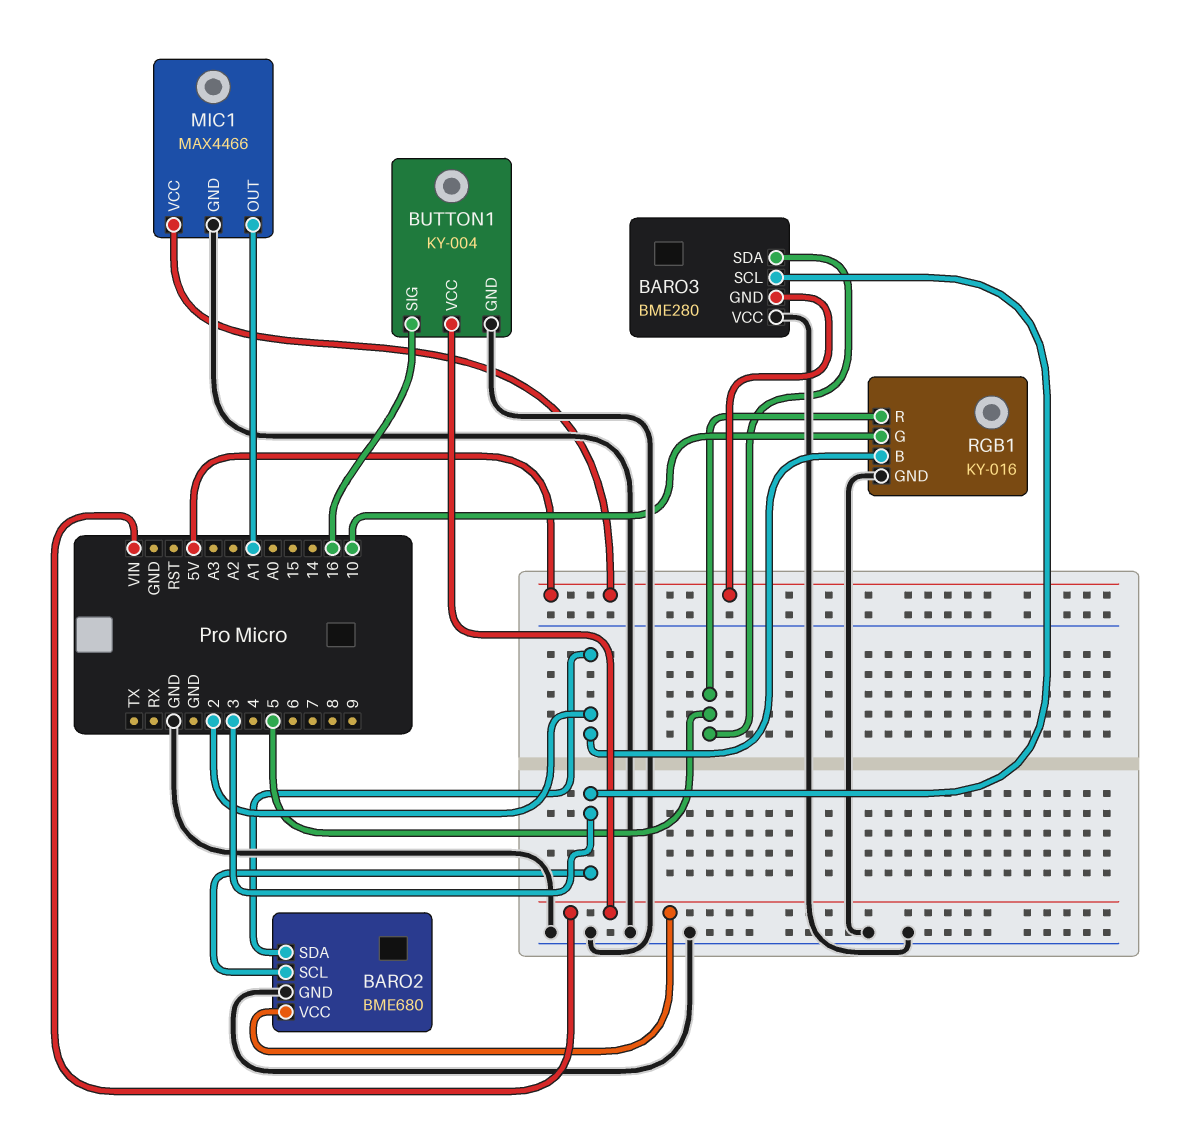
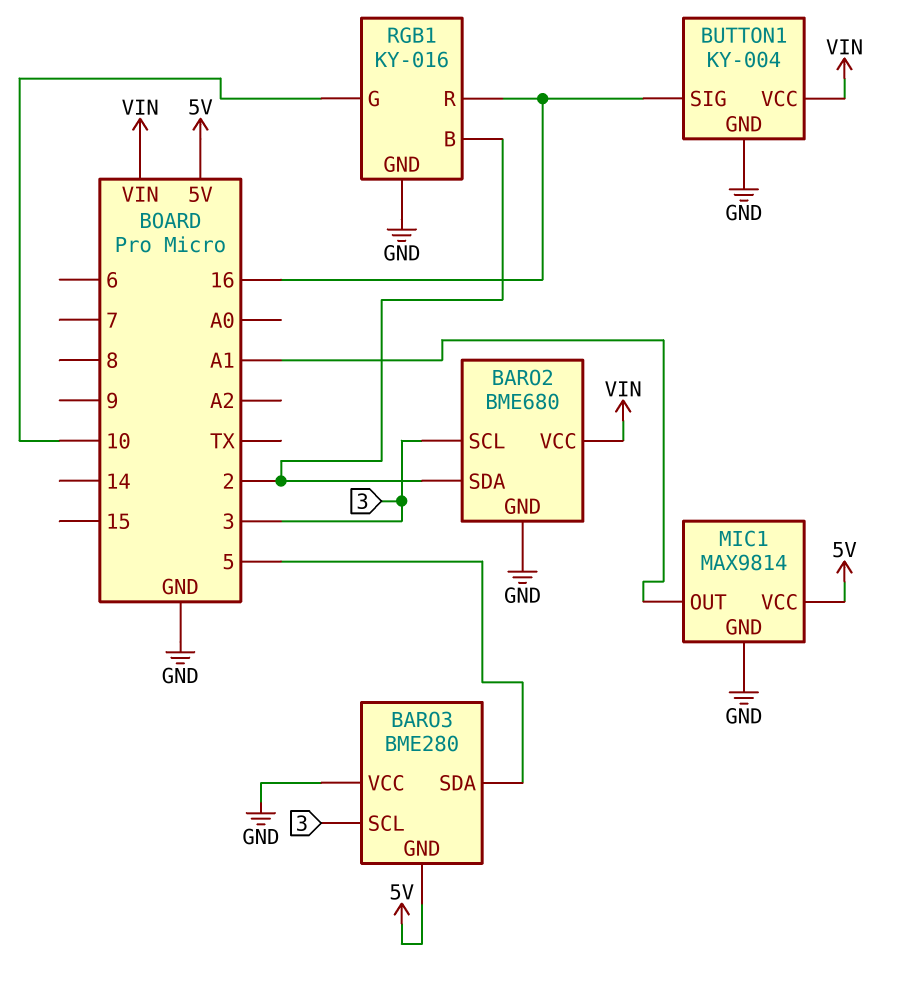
MIC1: MAX4466 -> MAX9814
RGB1 pin R: 5 -> 16

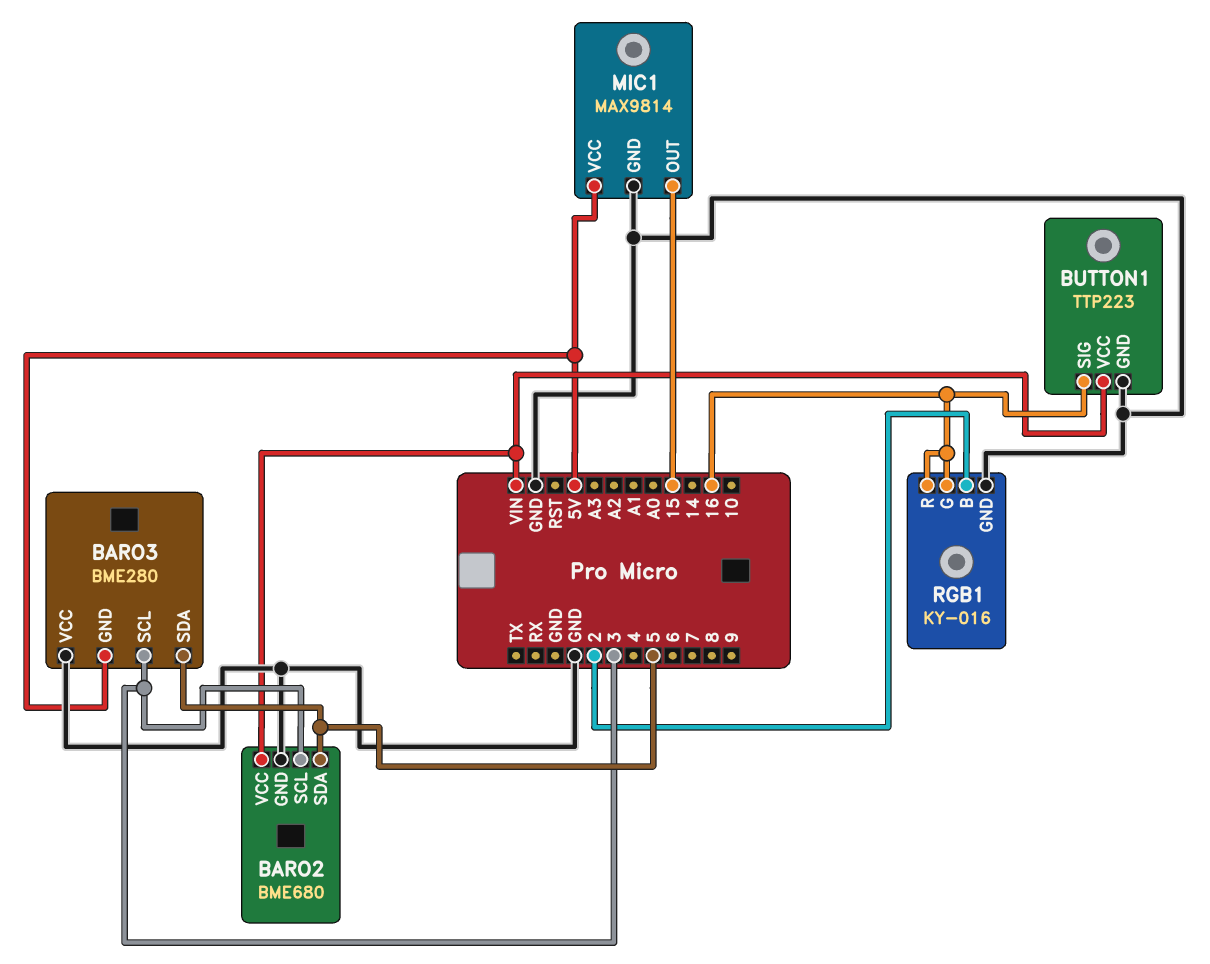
BARO2 pin SDA: 2 -> 5
BUTTON1: KY-004 -> TTP223
MIC1 pin OUT: A1 -> 15
RGB1 pin G: 10 -> 16

